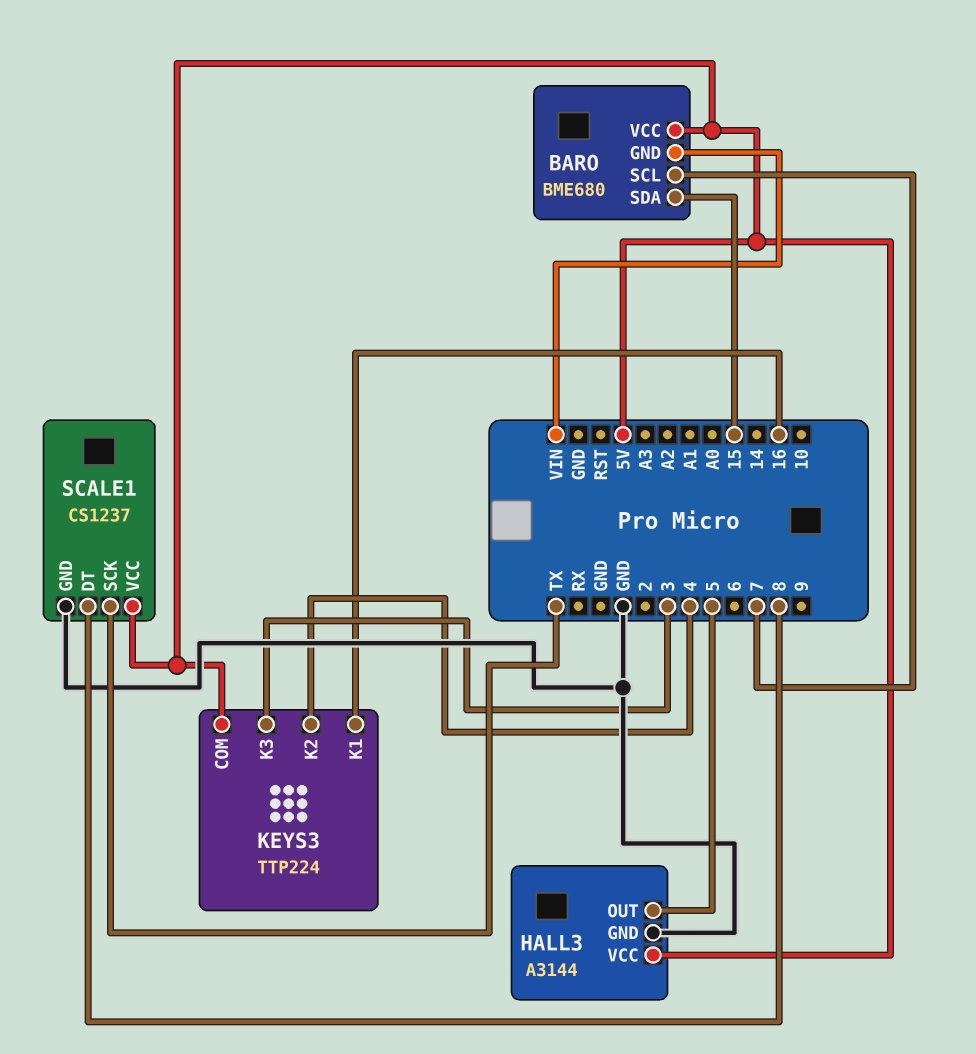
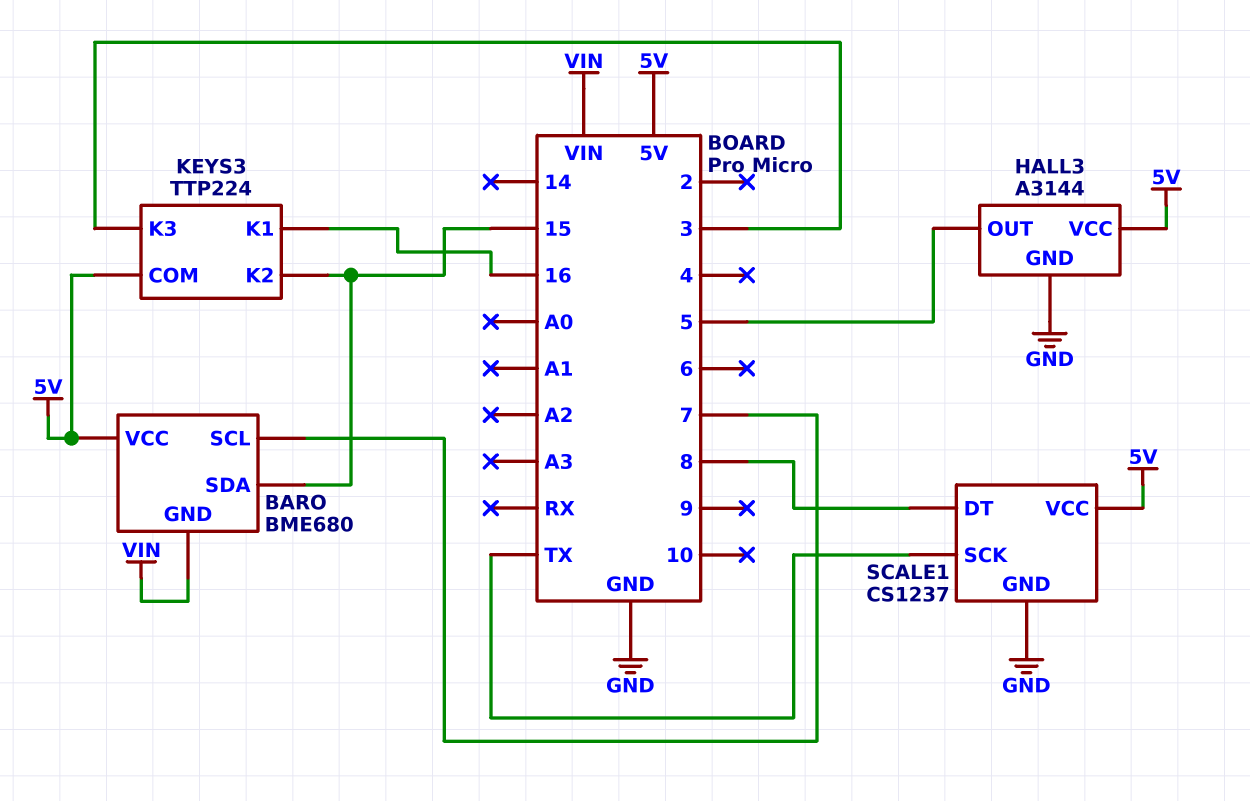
KEYS3 pin K2: 4 -> 15

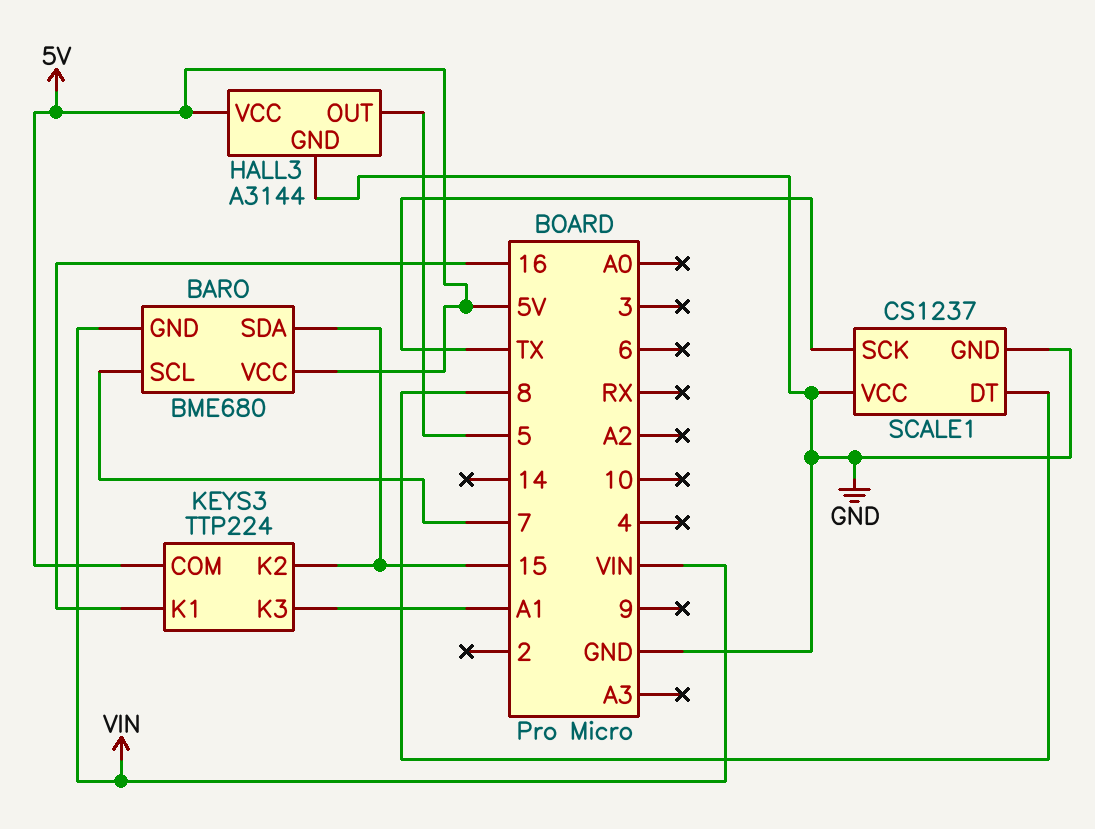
KEYS3 pin K3: 3 -> A1
SCALE1 pin VCC: 5V -> GND

